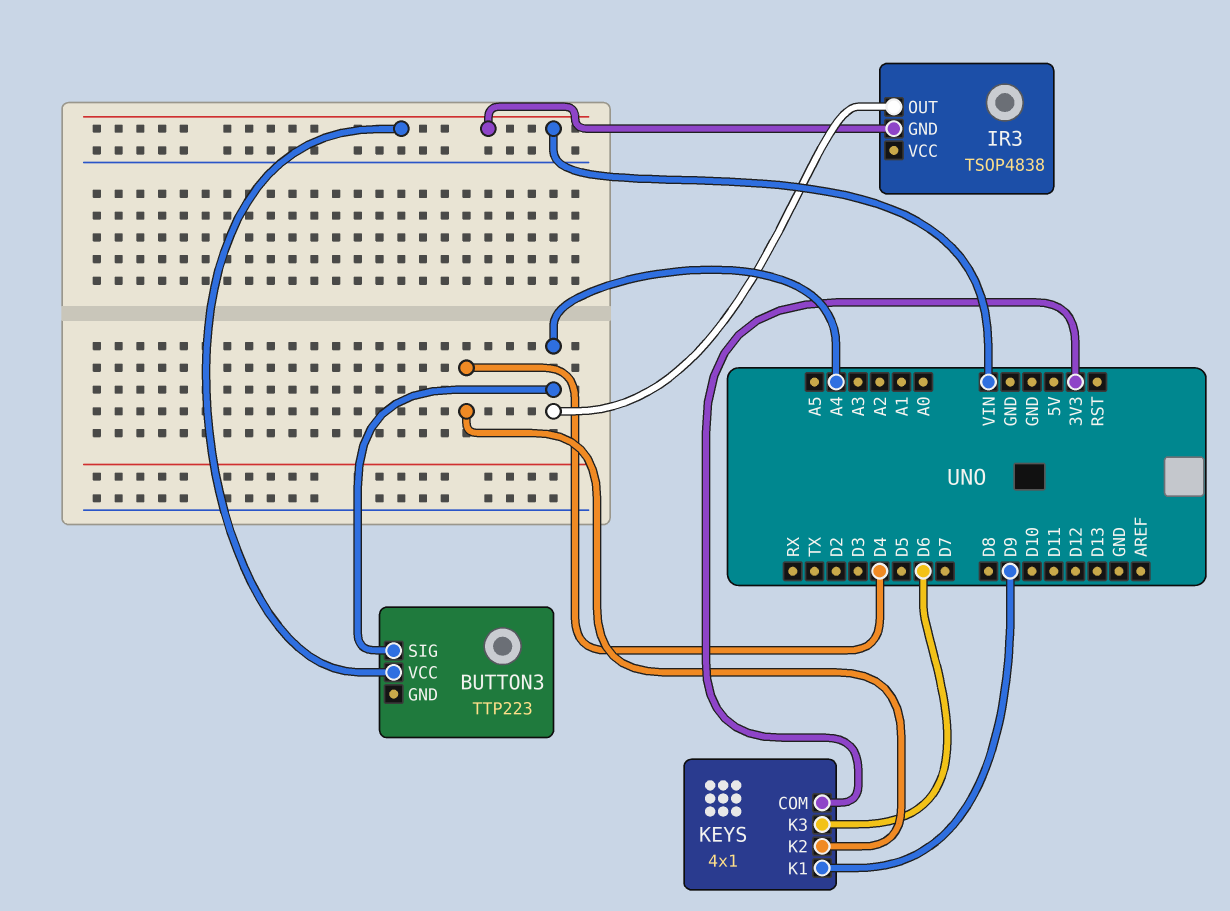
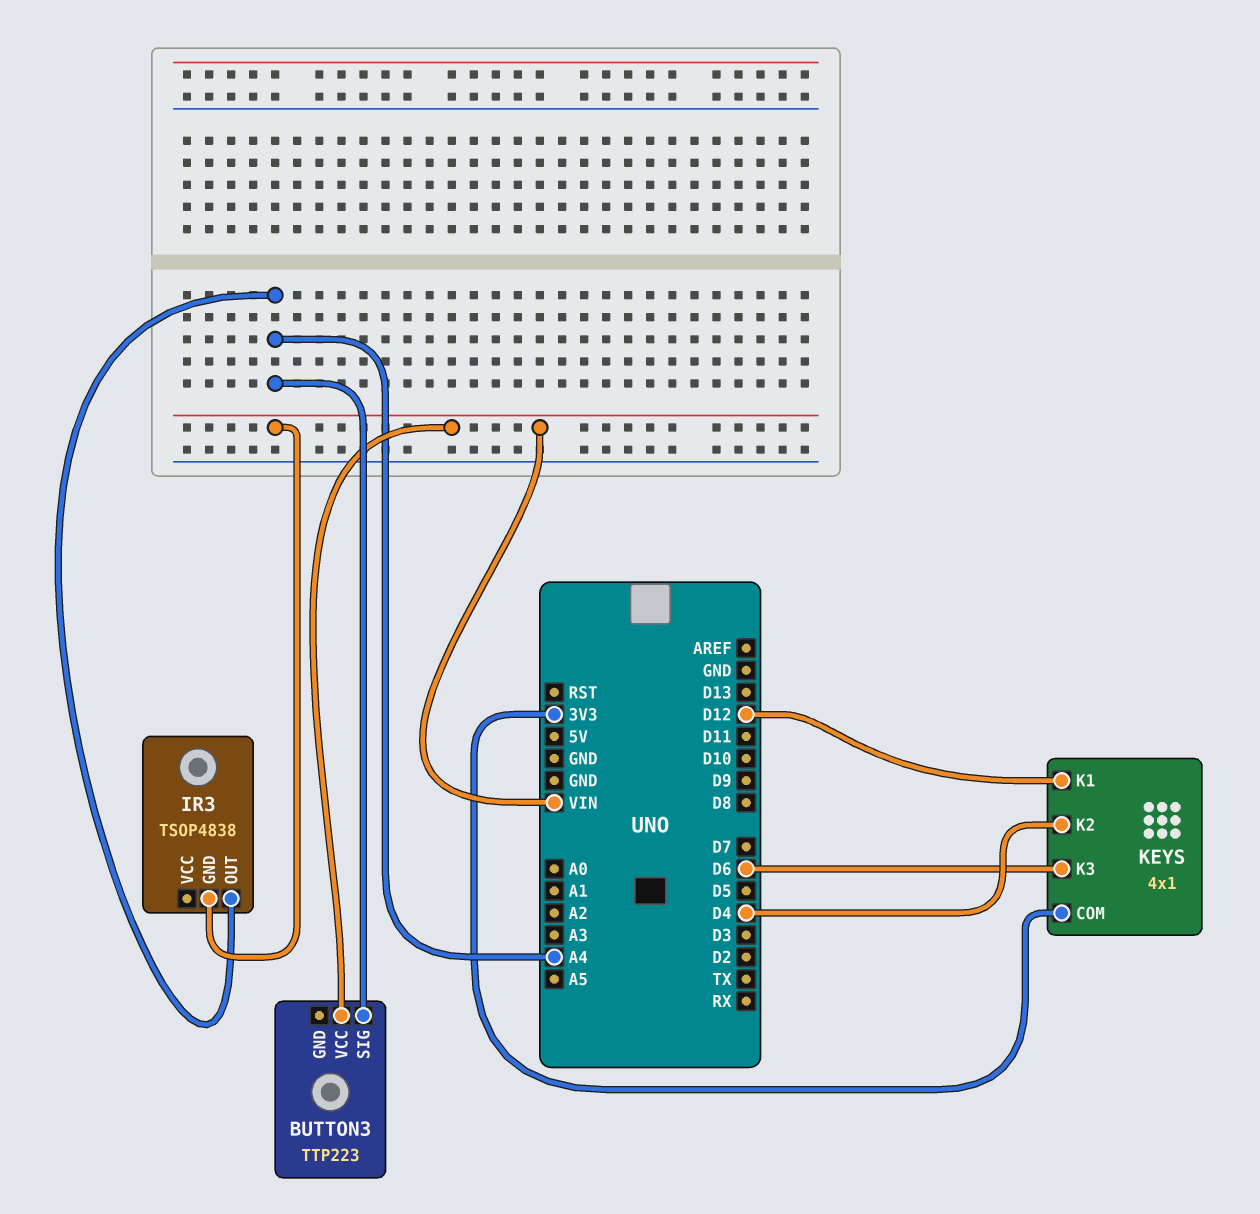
KEYS pin K1: D9 -> D12

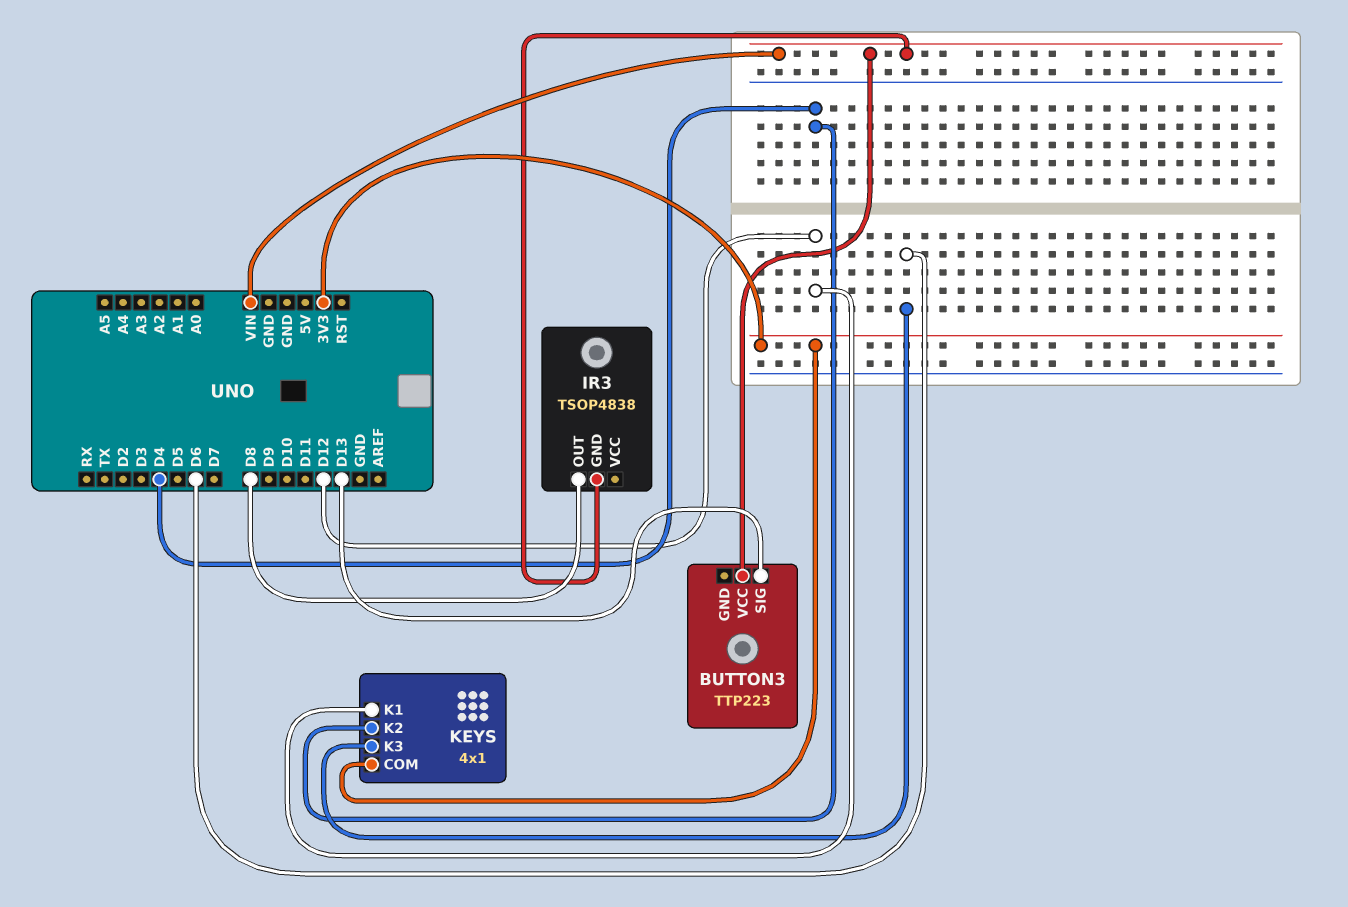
BUTTON3 pin SIG: A4 -> D13
IR3 pin OUT: A4 -> D8

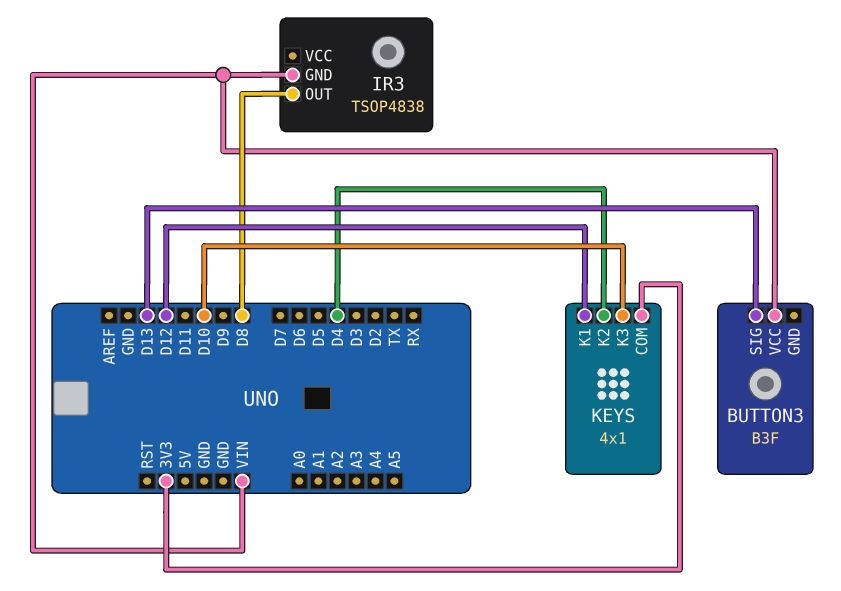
BUTTON3: TTP223 -> B3F
KEYS pin K3: D6 -> D10

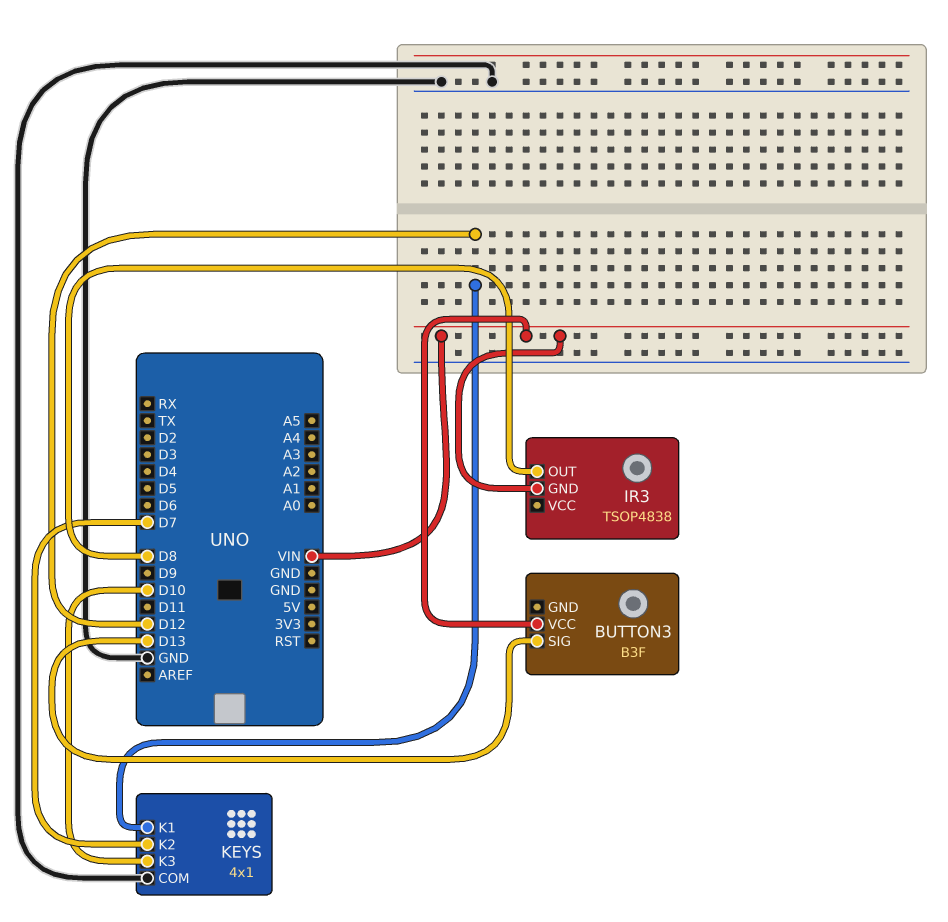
KEYS pin COM: 3V3 -> GND
KEYS pin K2: D4 -> D7

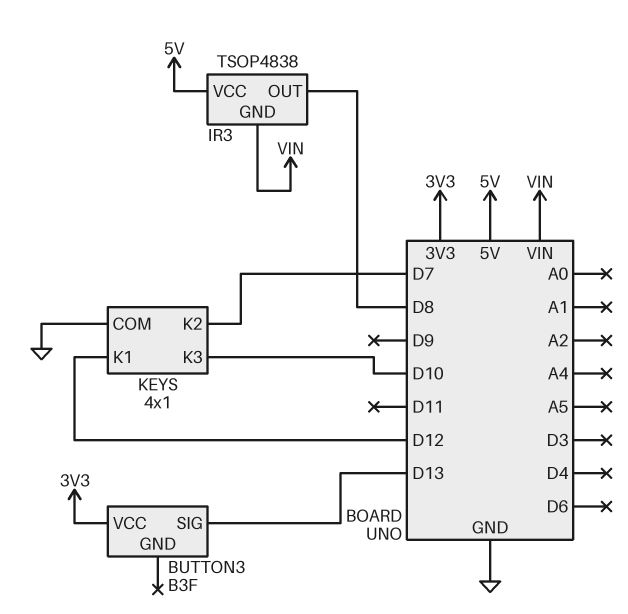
BUTTON3 pin VCC: VIN -> 3V3
IR3 pin VCC: none -> 5V

